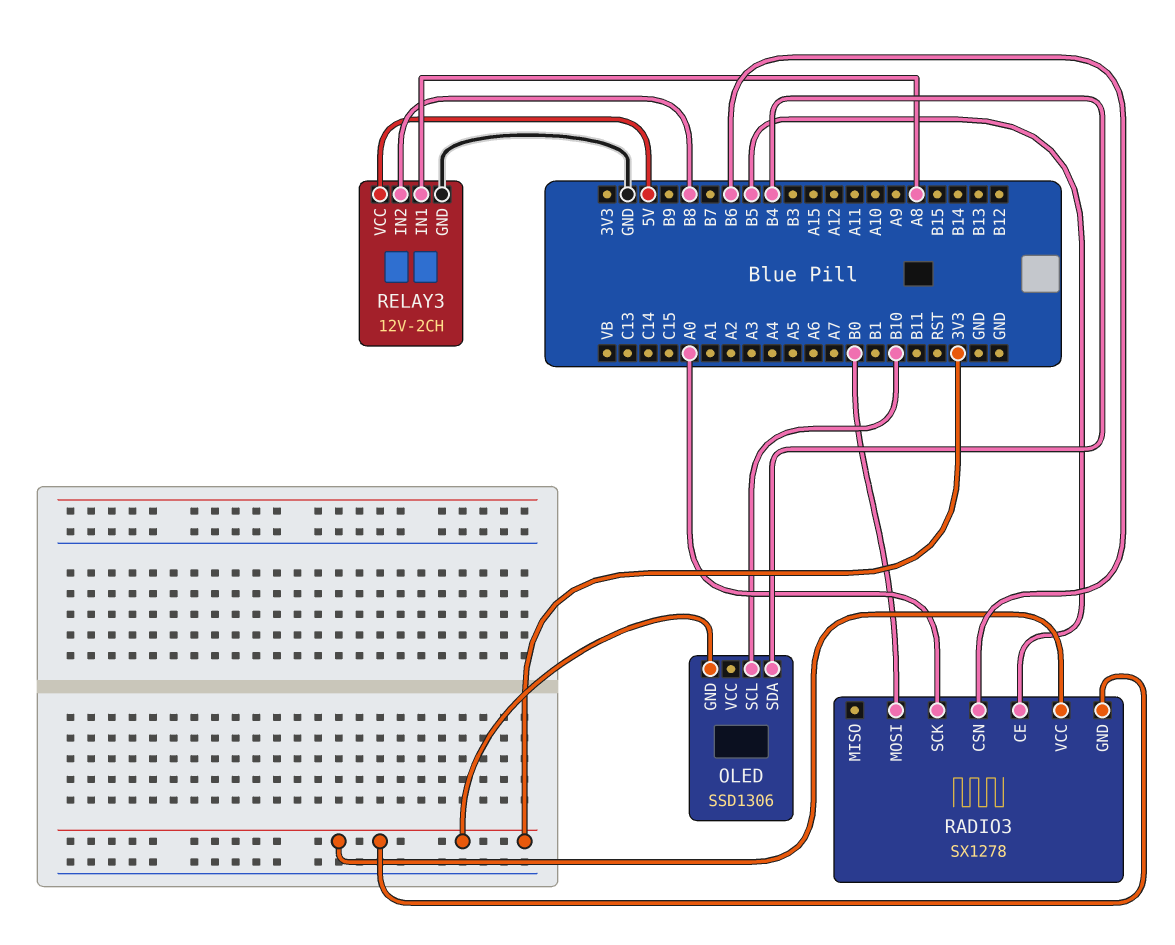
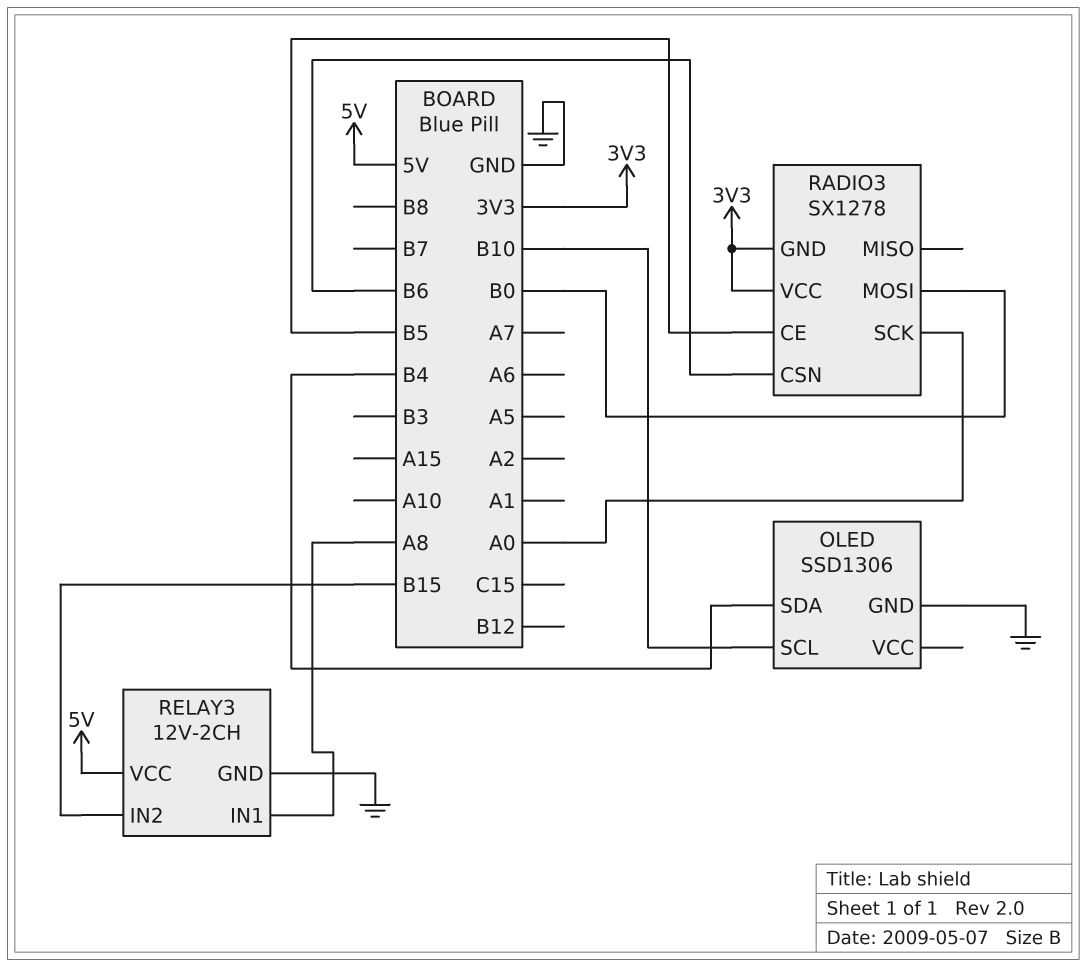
OLED pin GND: 3V3 -> GND
RELAY3 pin IN2: B8 -> B15

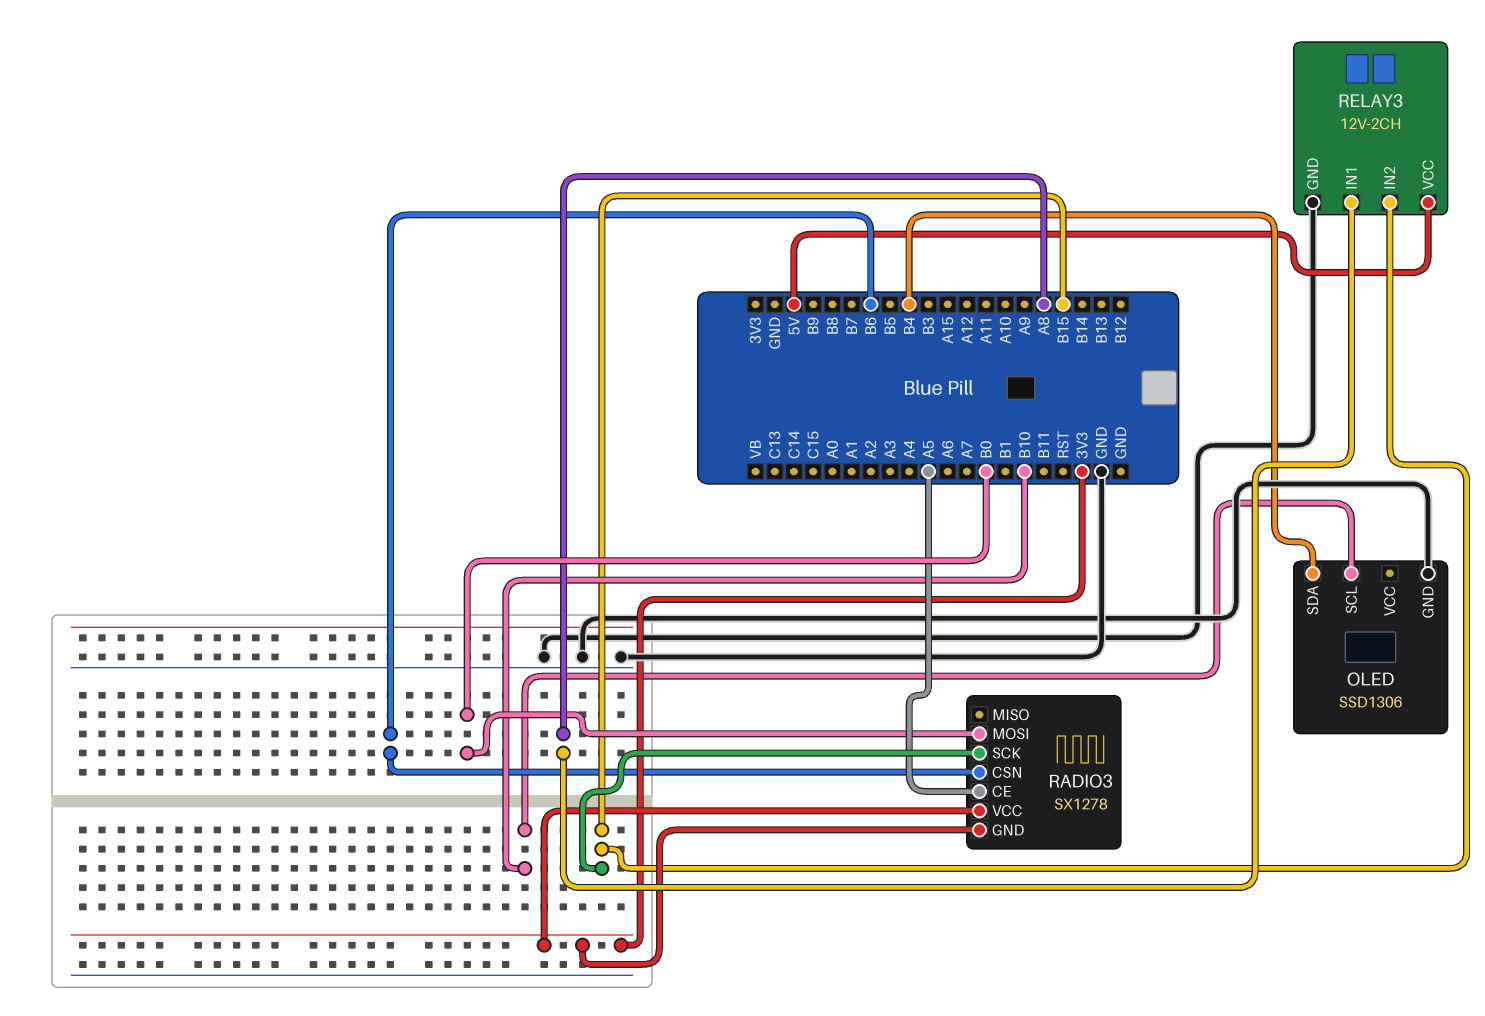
RADIO3 pin CE: B5 -> A5
RADIO3 pin SCK: A0 -> B15

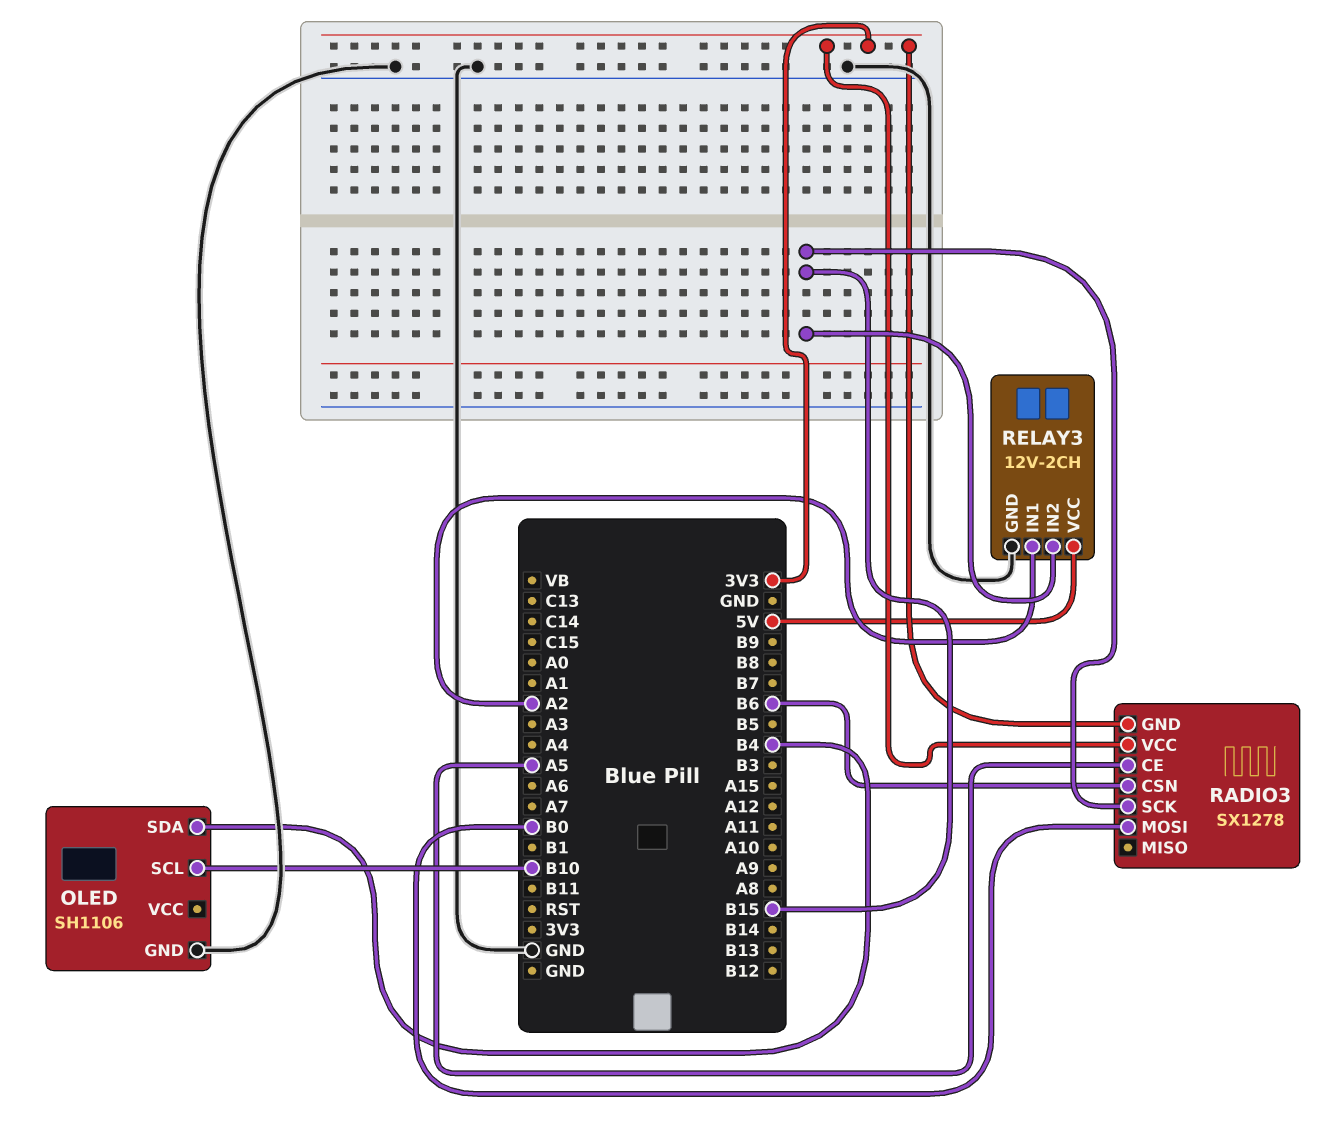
OLED: SSD1306 -> SH1106
RELAY3 pin IN1: A8 -> A2

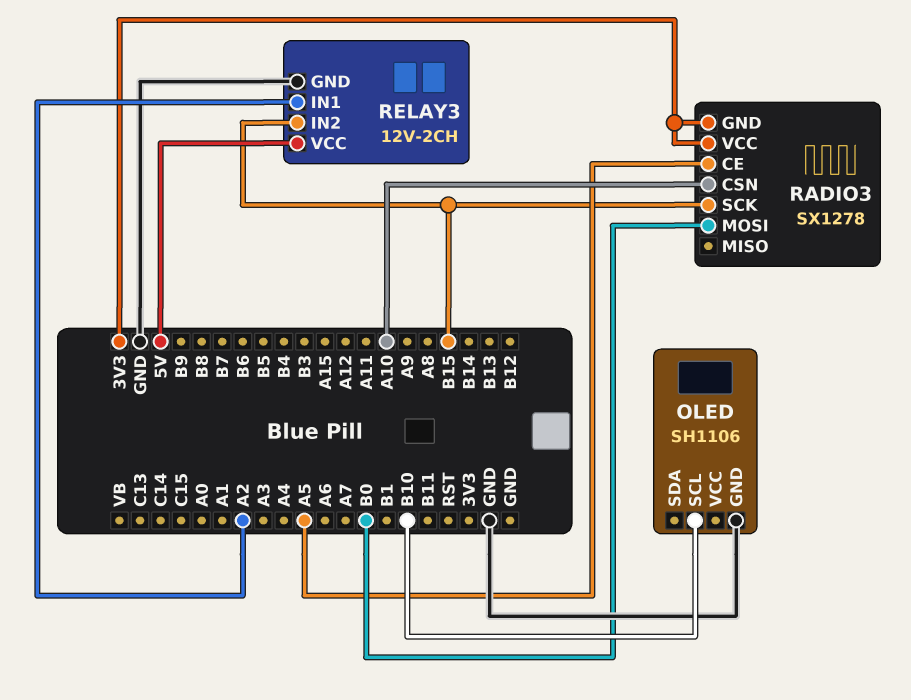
OLED pin SDA: B4 -> none
RADIO3 pin CSN: B6 -> A10

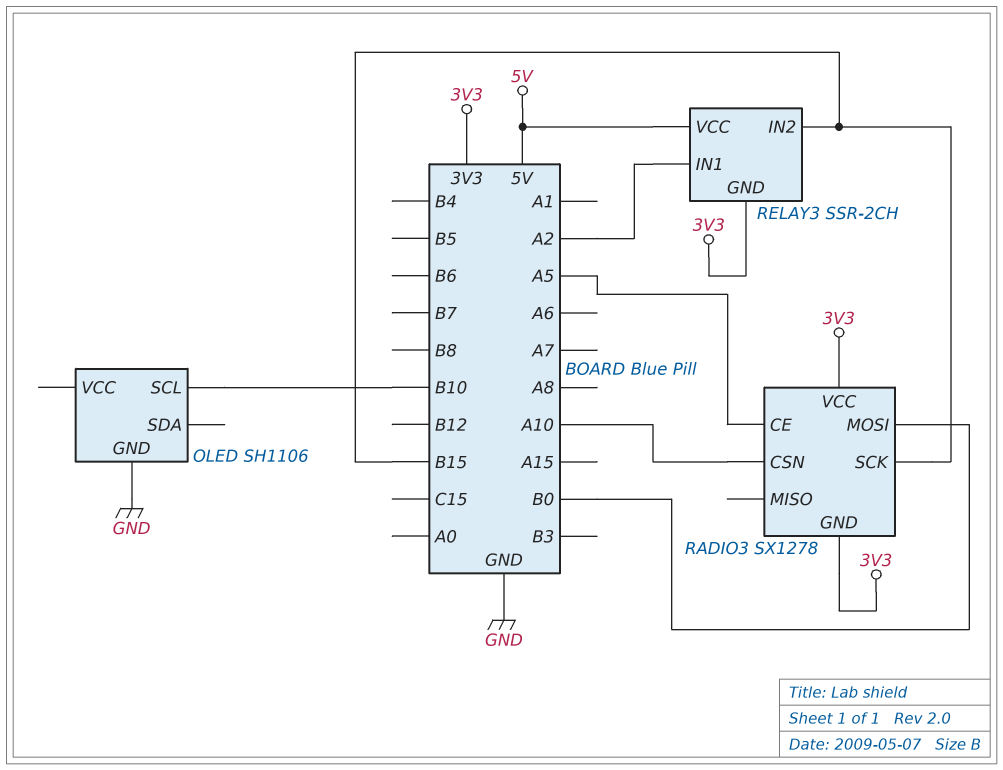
RELAY3: 12V-2CH -> SSR-2CH
RELAY3 pin GND: GND -> 3V3

